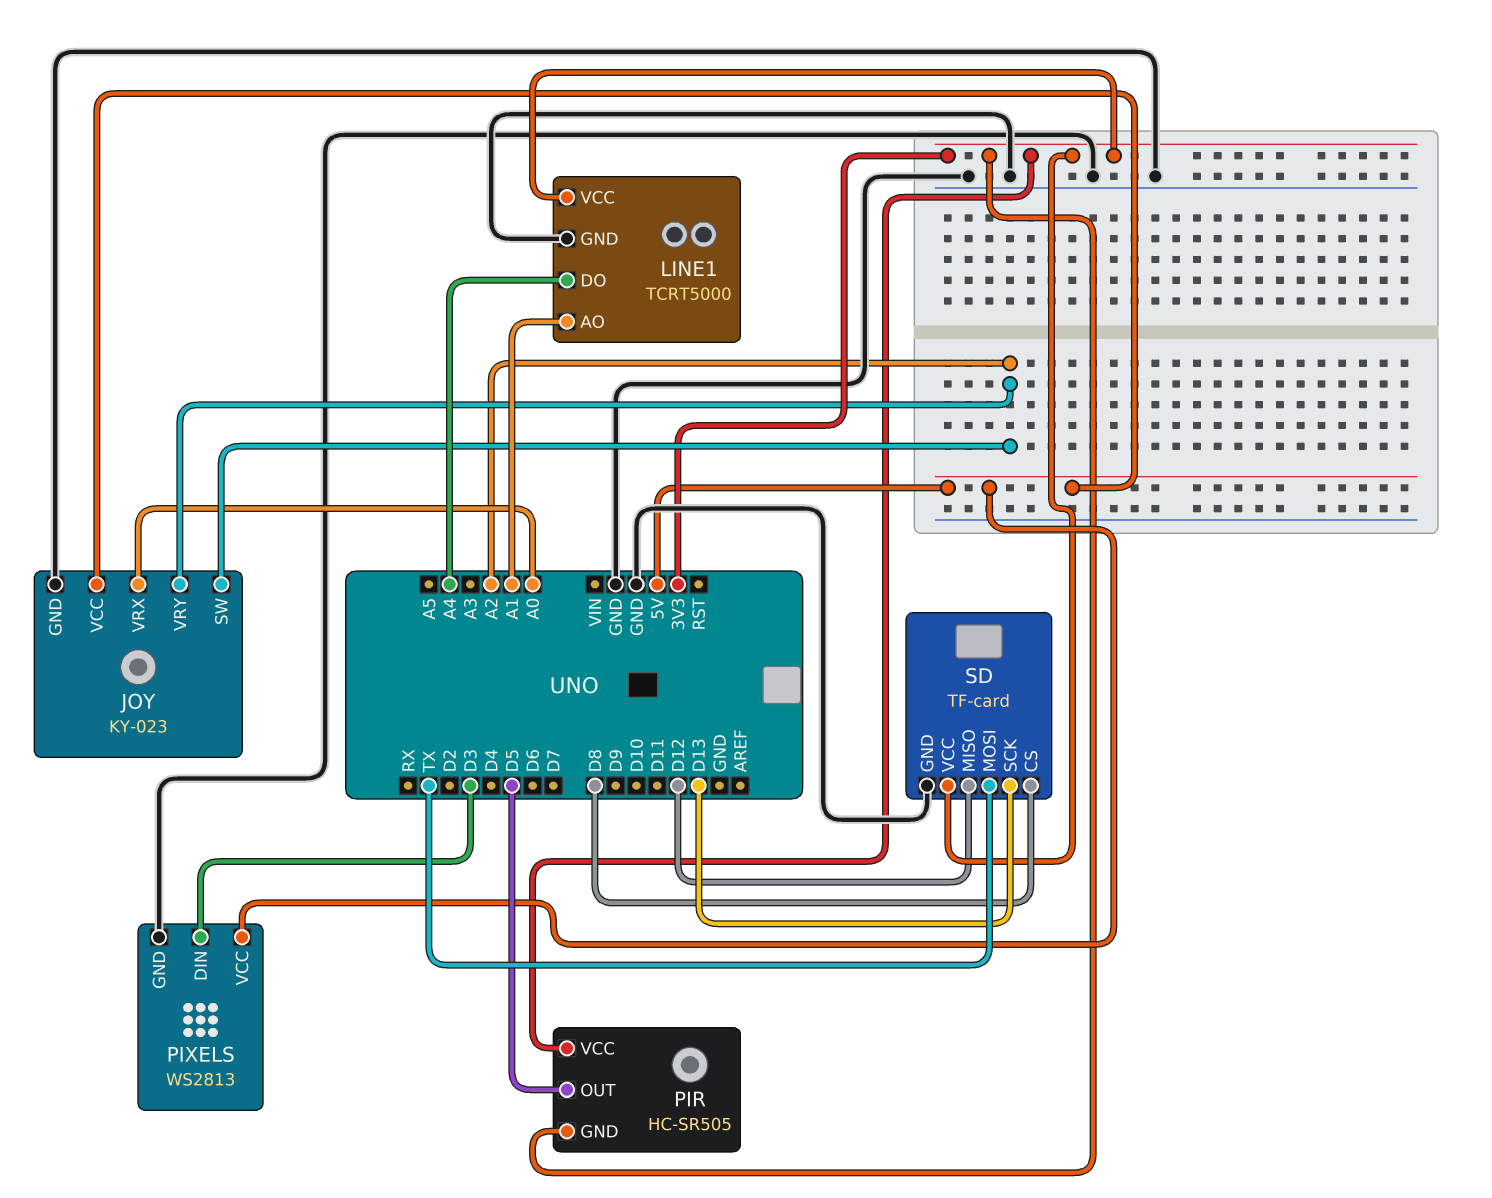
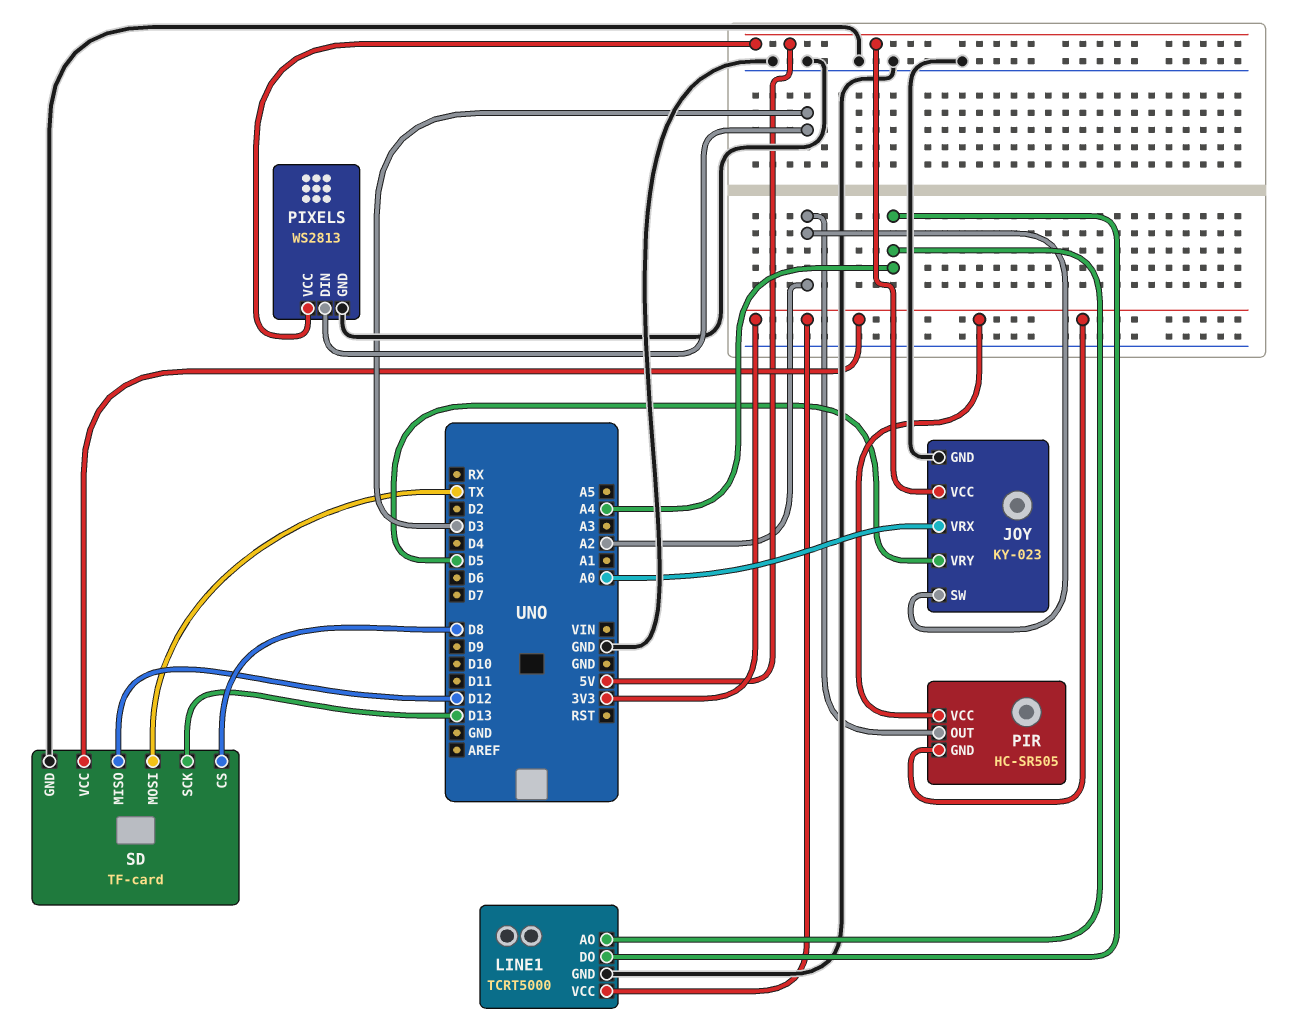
JOY pin VRY: A2 -> D5
LINE1 pin AO: A1 -> A4
PIR pin OUT: D5 -> A2

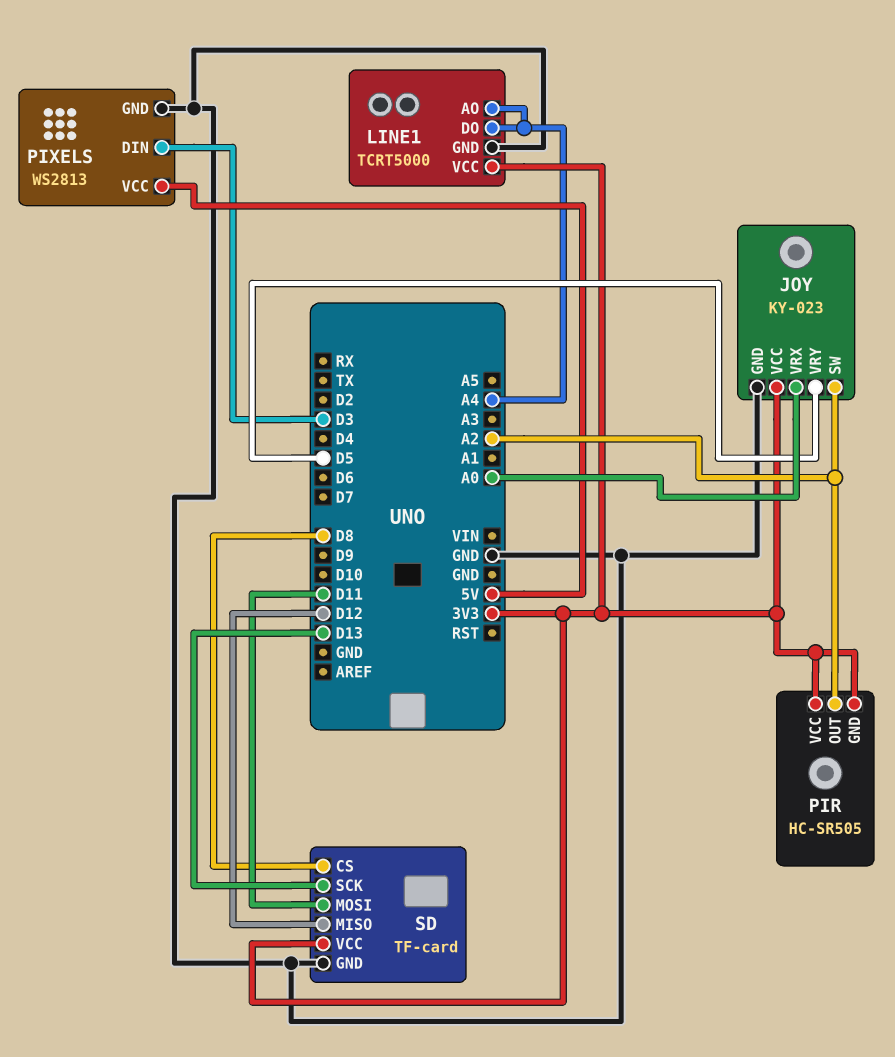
JOY pin VCC: 5V -> 3V3
SD pin MOSI: TX -> D11

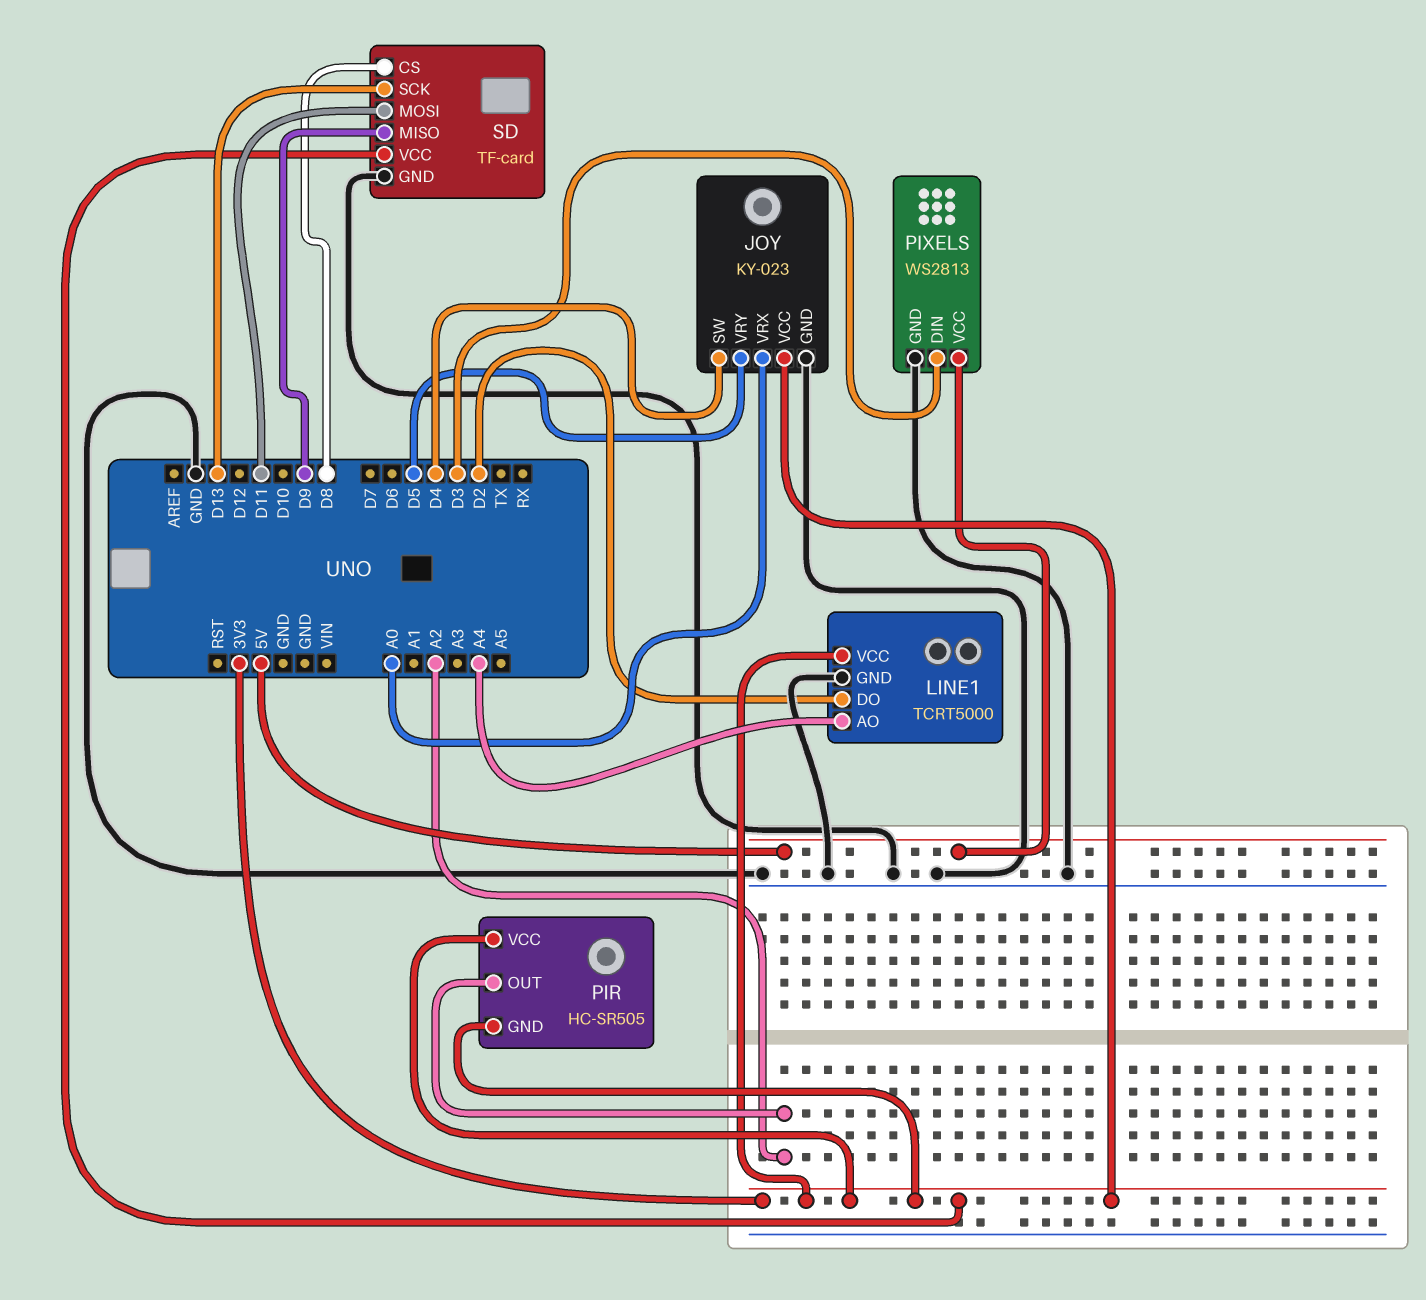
JOY pin SW: A2 -> D4
LINE1 pin DO: A4 -> D2
SD pin MISO: D12 -> D9

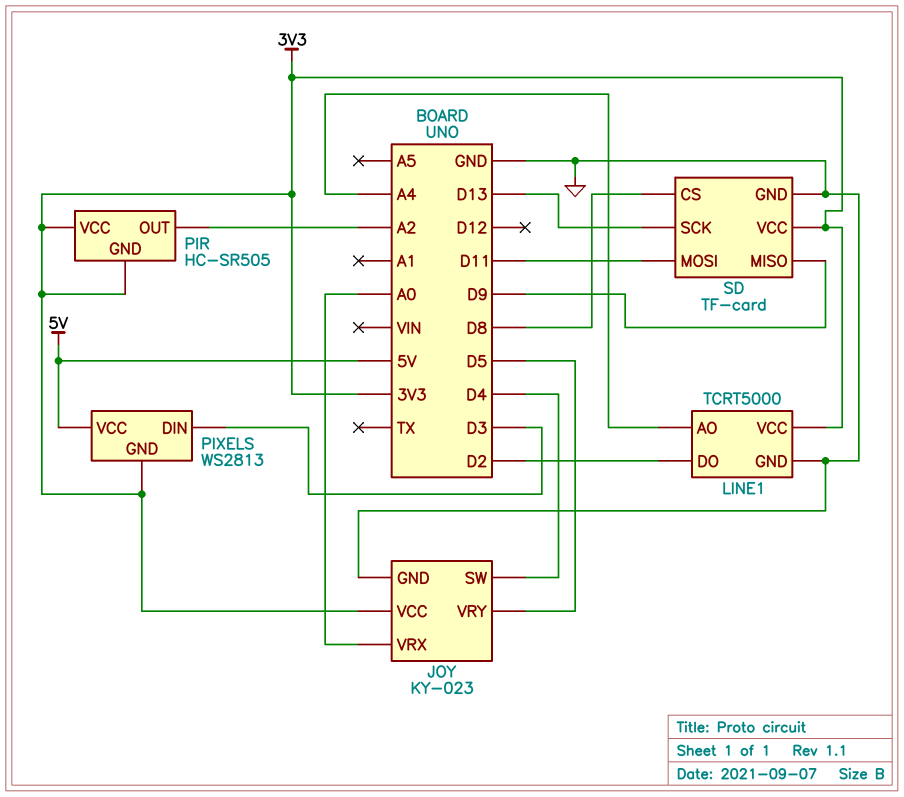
PIXELS pin GND: GND -> 3V3

